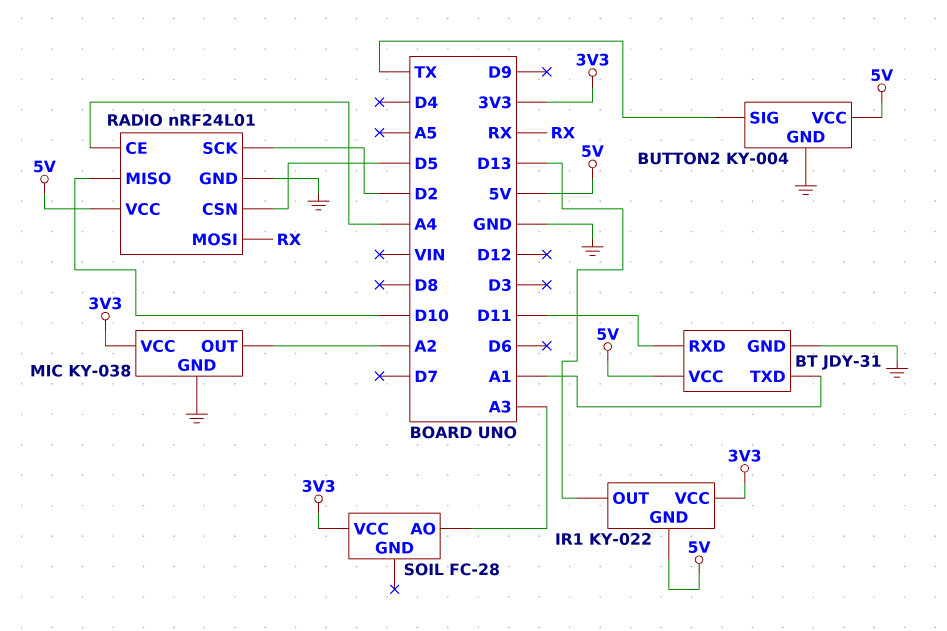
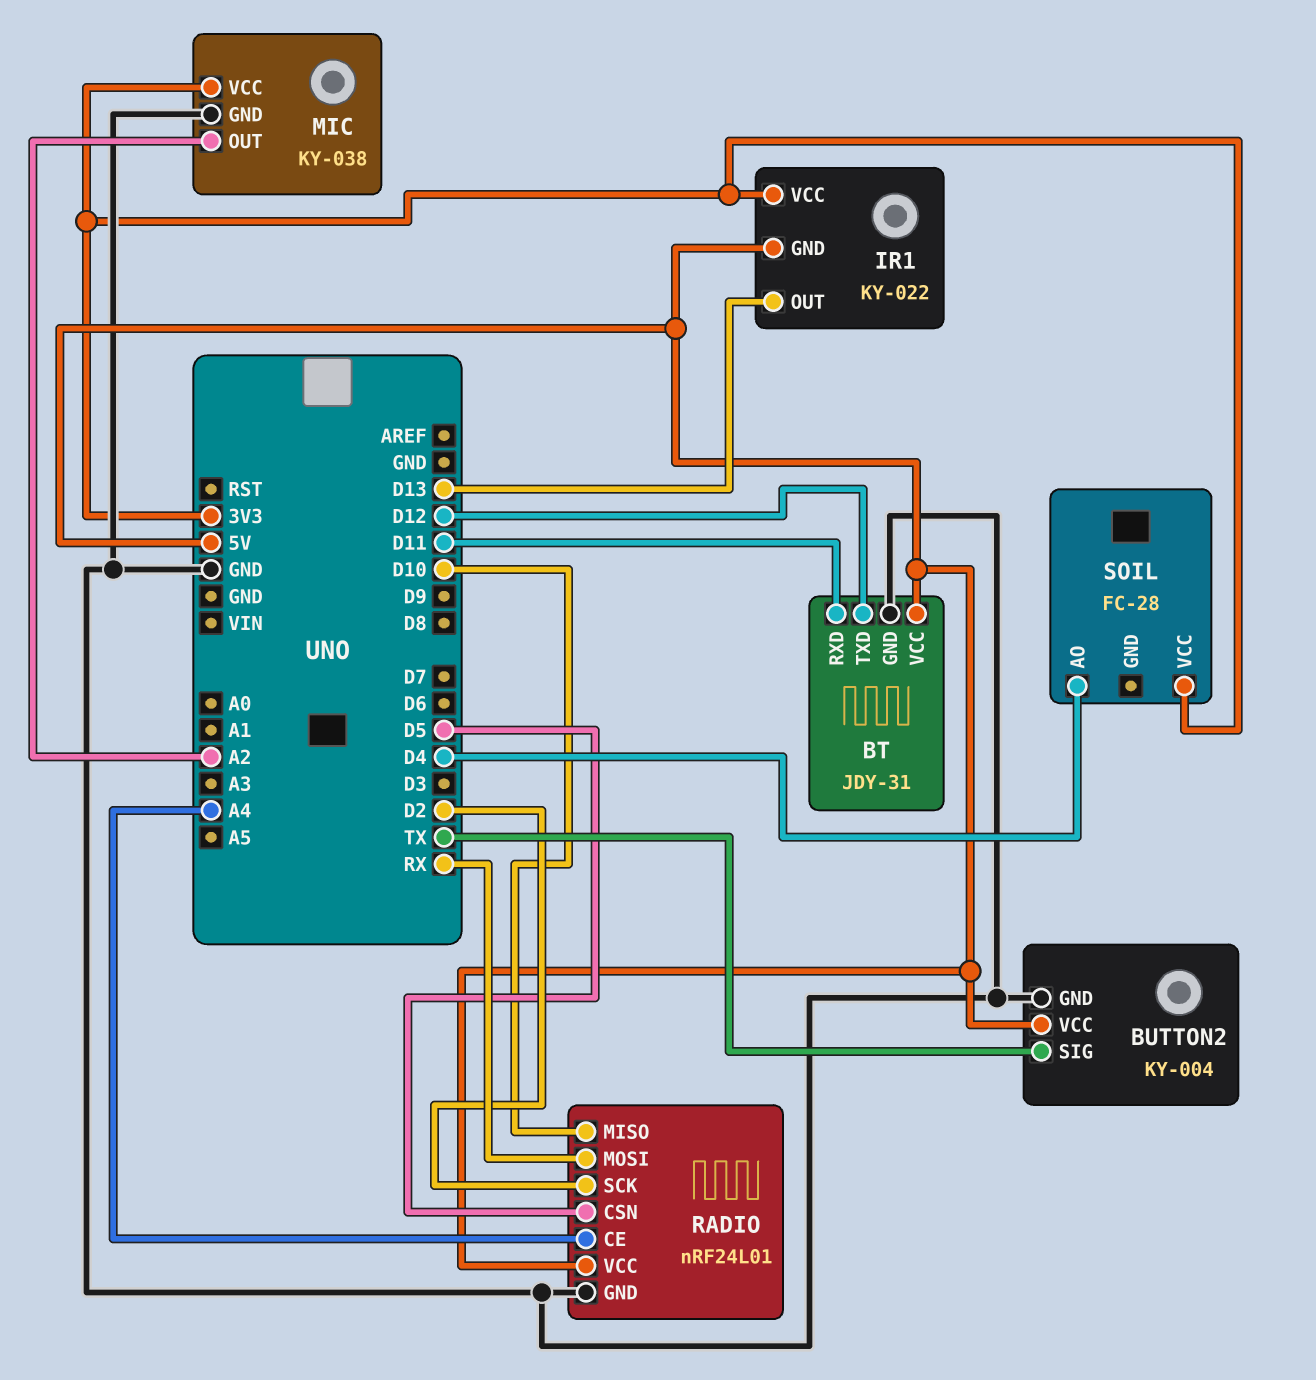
BT pin TXD: A1 -> D12
SOIL pin AO: A3 -> D4

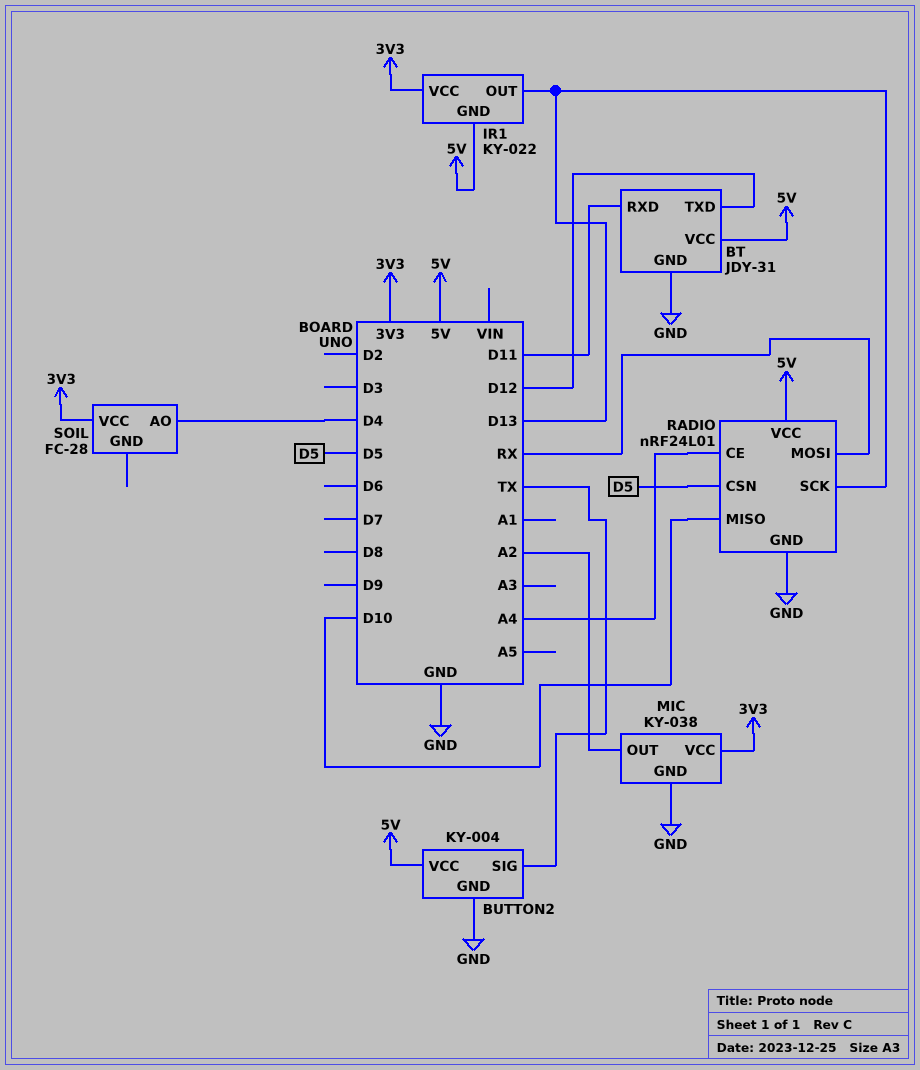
RADIO pin SCK: D2 -> D13

